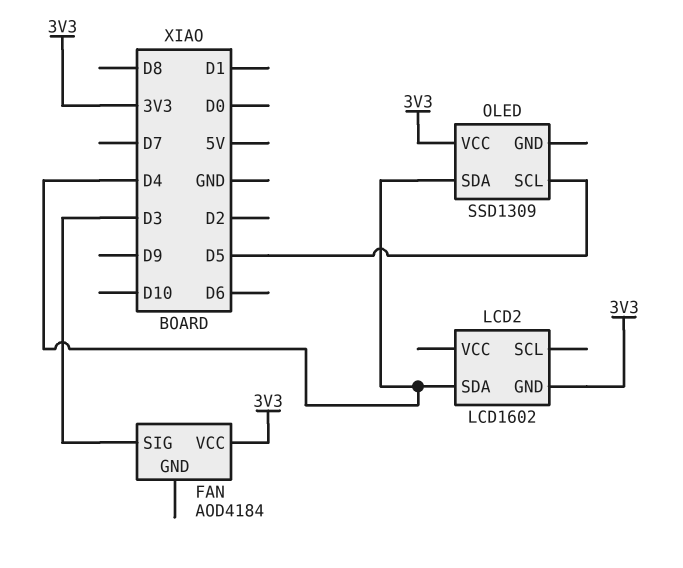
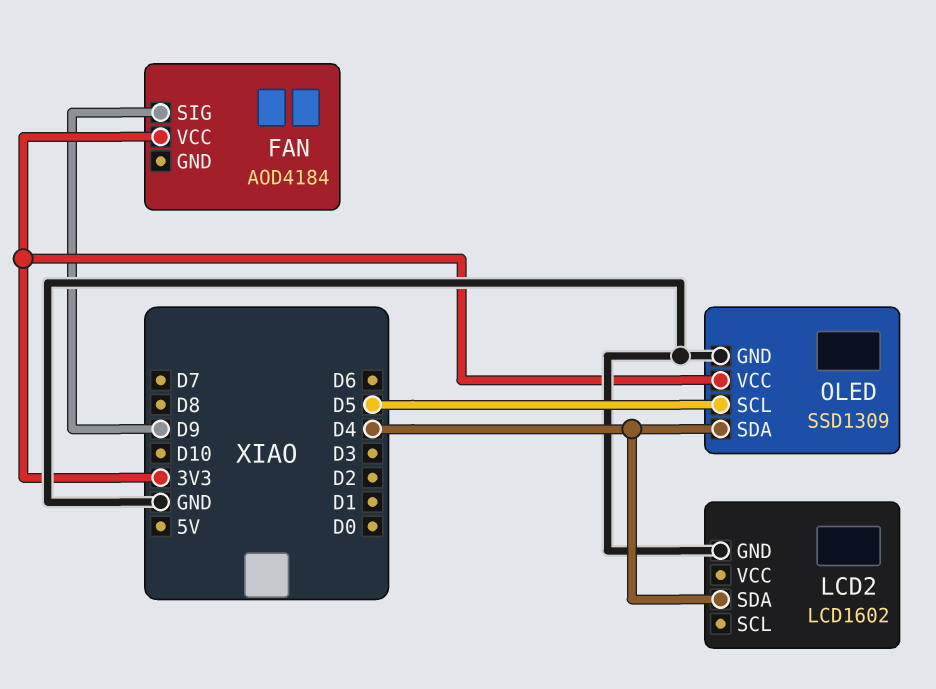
FAN pin SIG: D3 -> D9
LCD2 pin GND: 3V3 -> GND
OLED pin GND: none -> GND

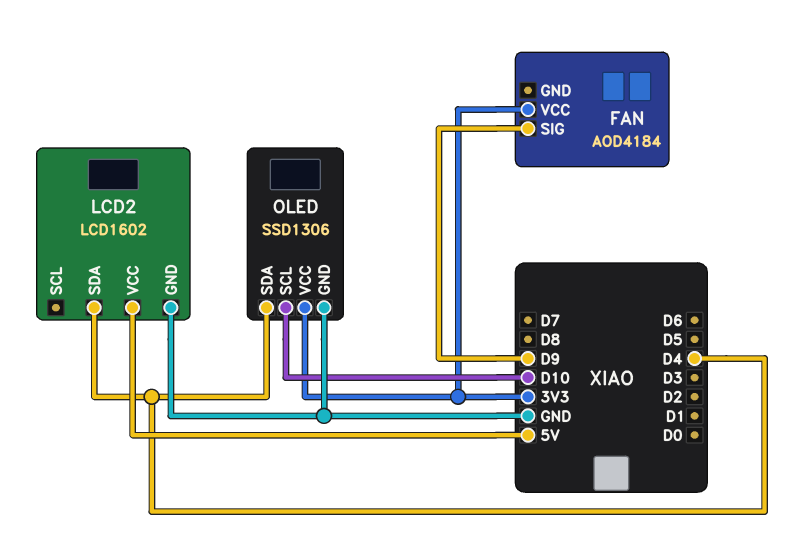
LCD2 pin VCC: none -> 5V
OLED: SSD1309 -> SSD1306
OLED pin SCL: D5 -> D10

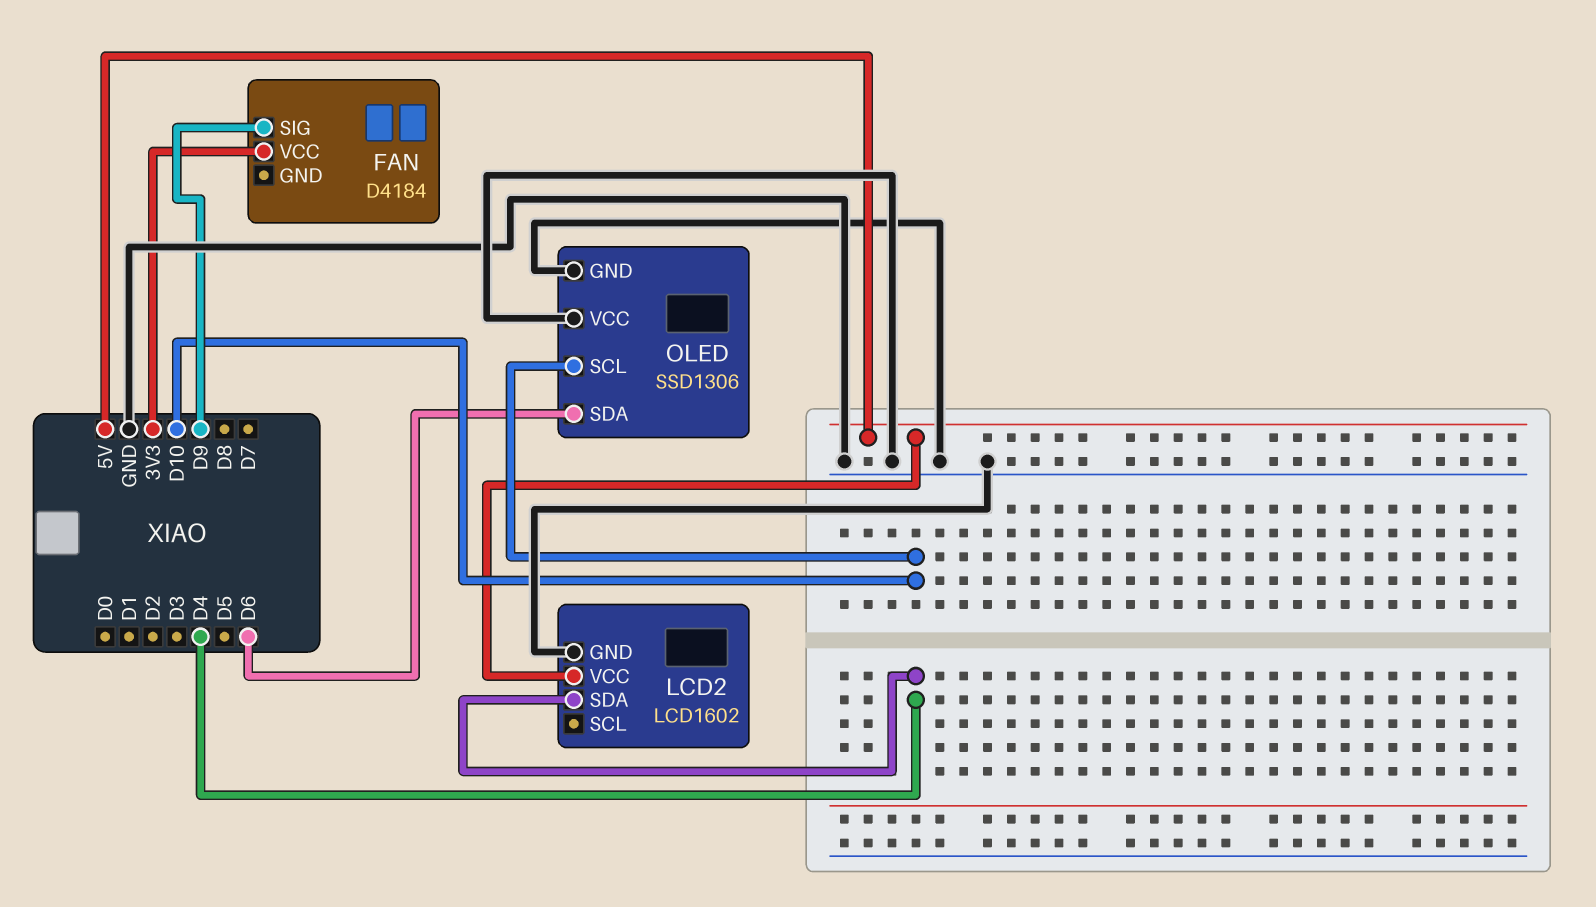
FAN: AOD4184 -> D4184
OLED pin SDA: D4 -> D6
OLED pin VCC: 3V3 -> GND

